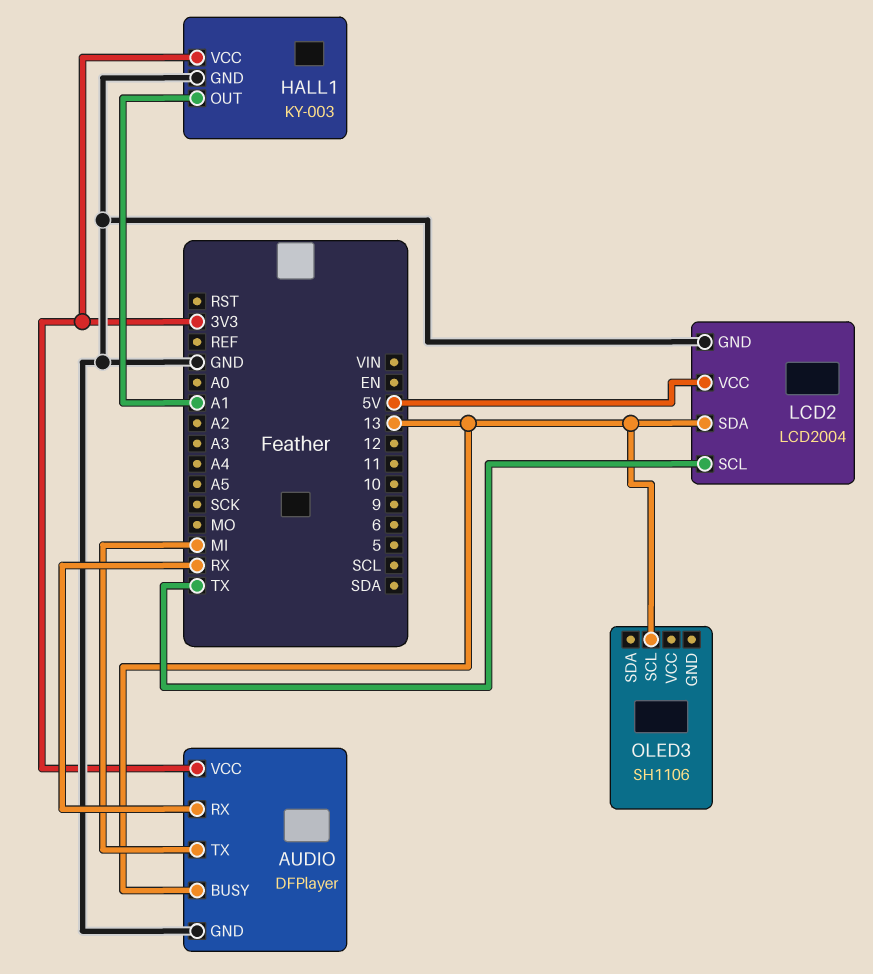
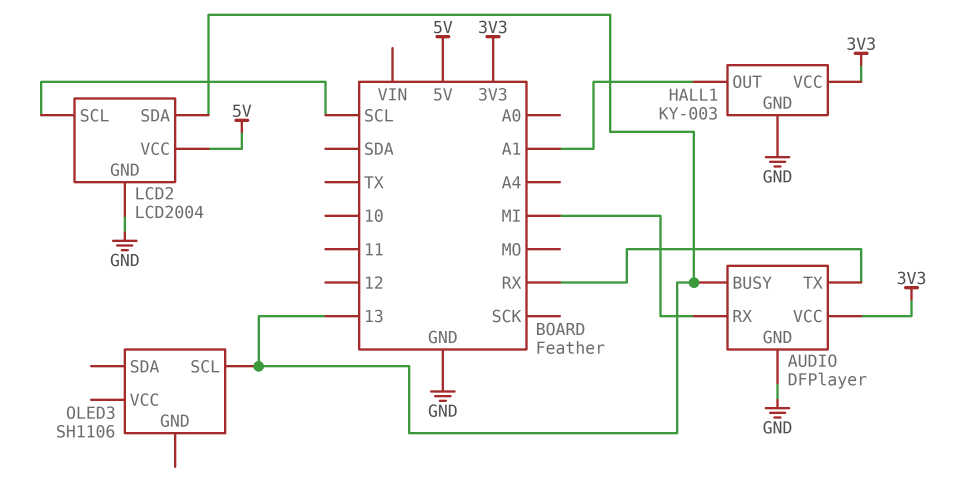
AUDIO pin RX: RX -> MI
AUDIO pin TX: MI -> RX
LCD2 pin SCL: TX -> SCL

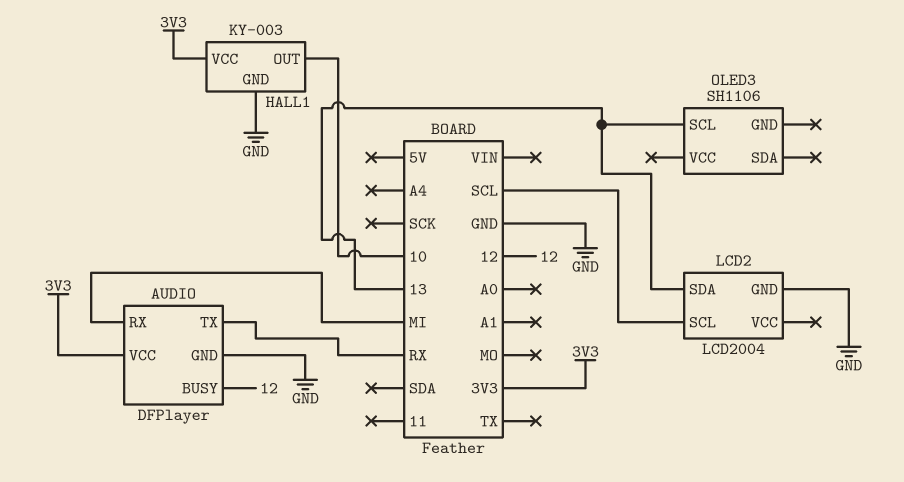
AUDIO pin BUSY: 13 -> 12
HALL1 pin OUT: A1 -> 10
LCD2 pin VCC: 5V -> none

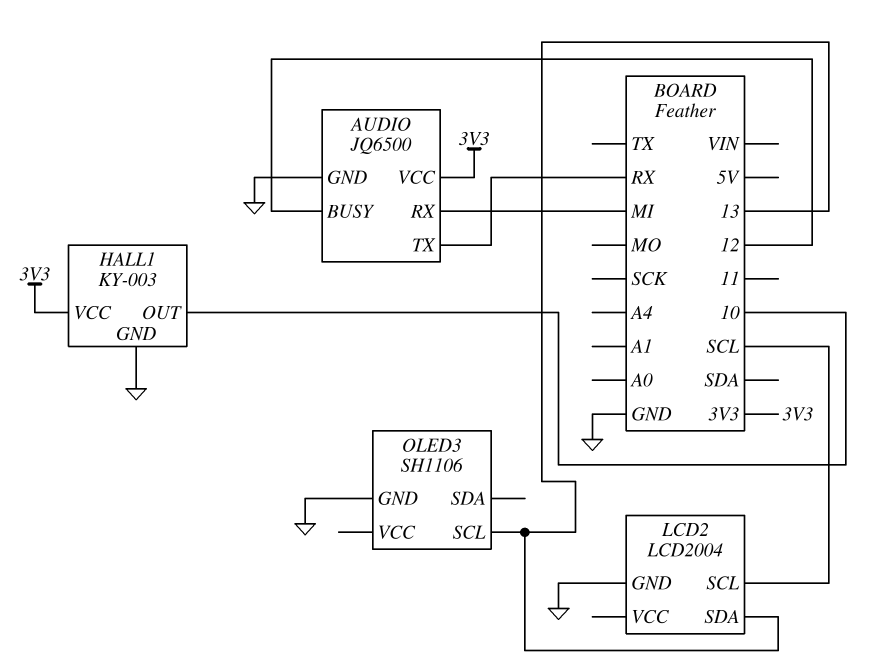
AUDIO: DFPlayer -> JQ6500
OLED3 pin GND: none -> GND

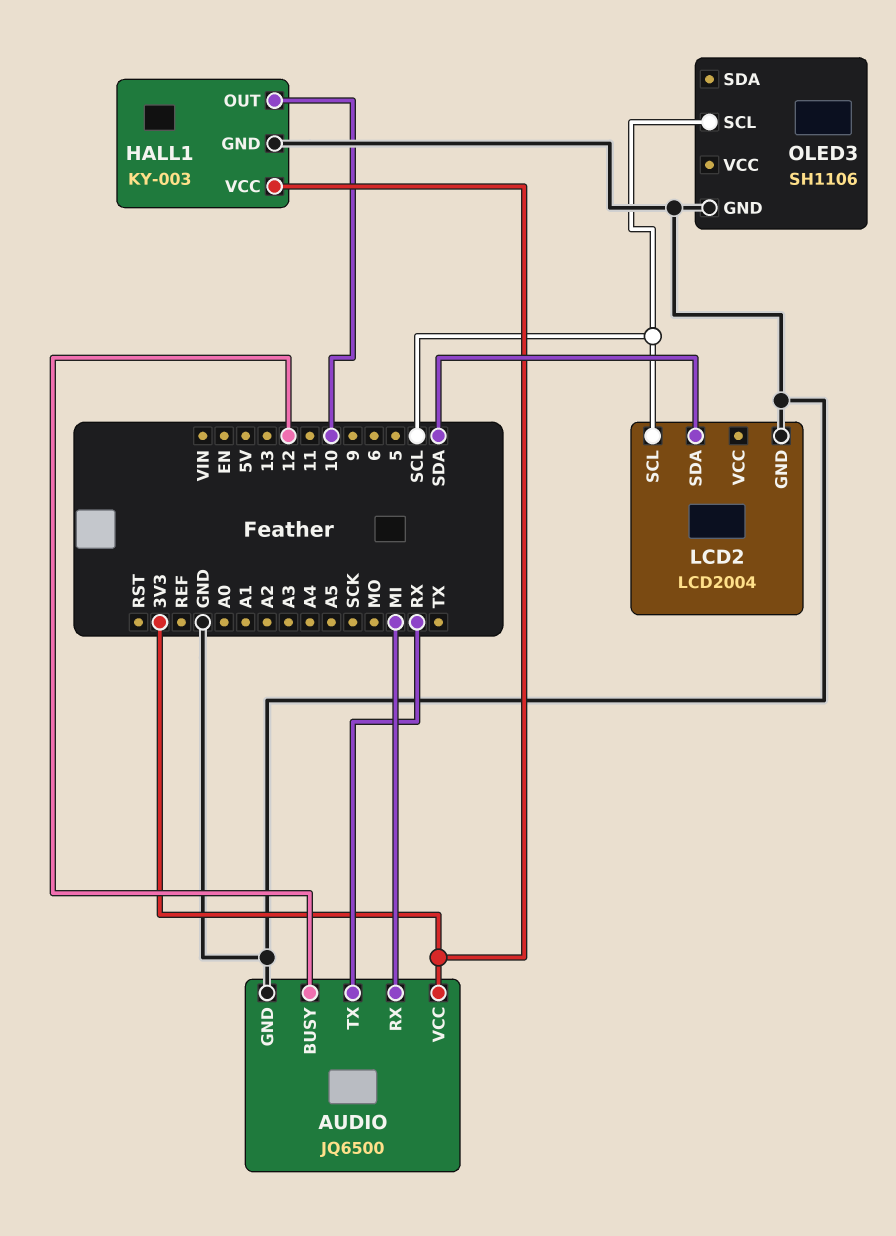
LCD2 pin SDA: 13 -> SDA
OLED3 pin SCL: 13 -> SCL

